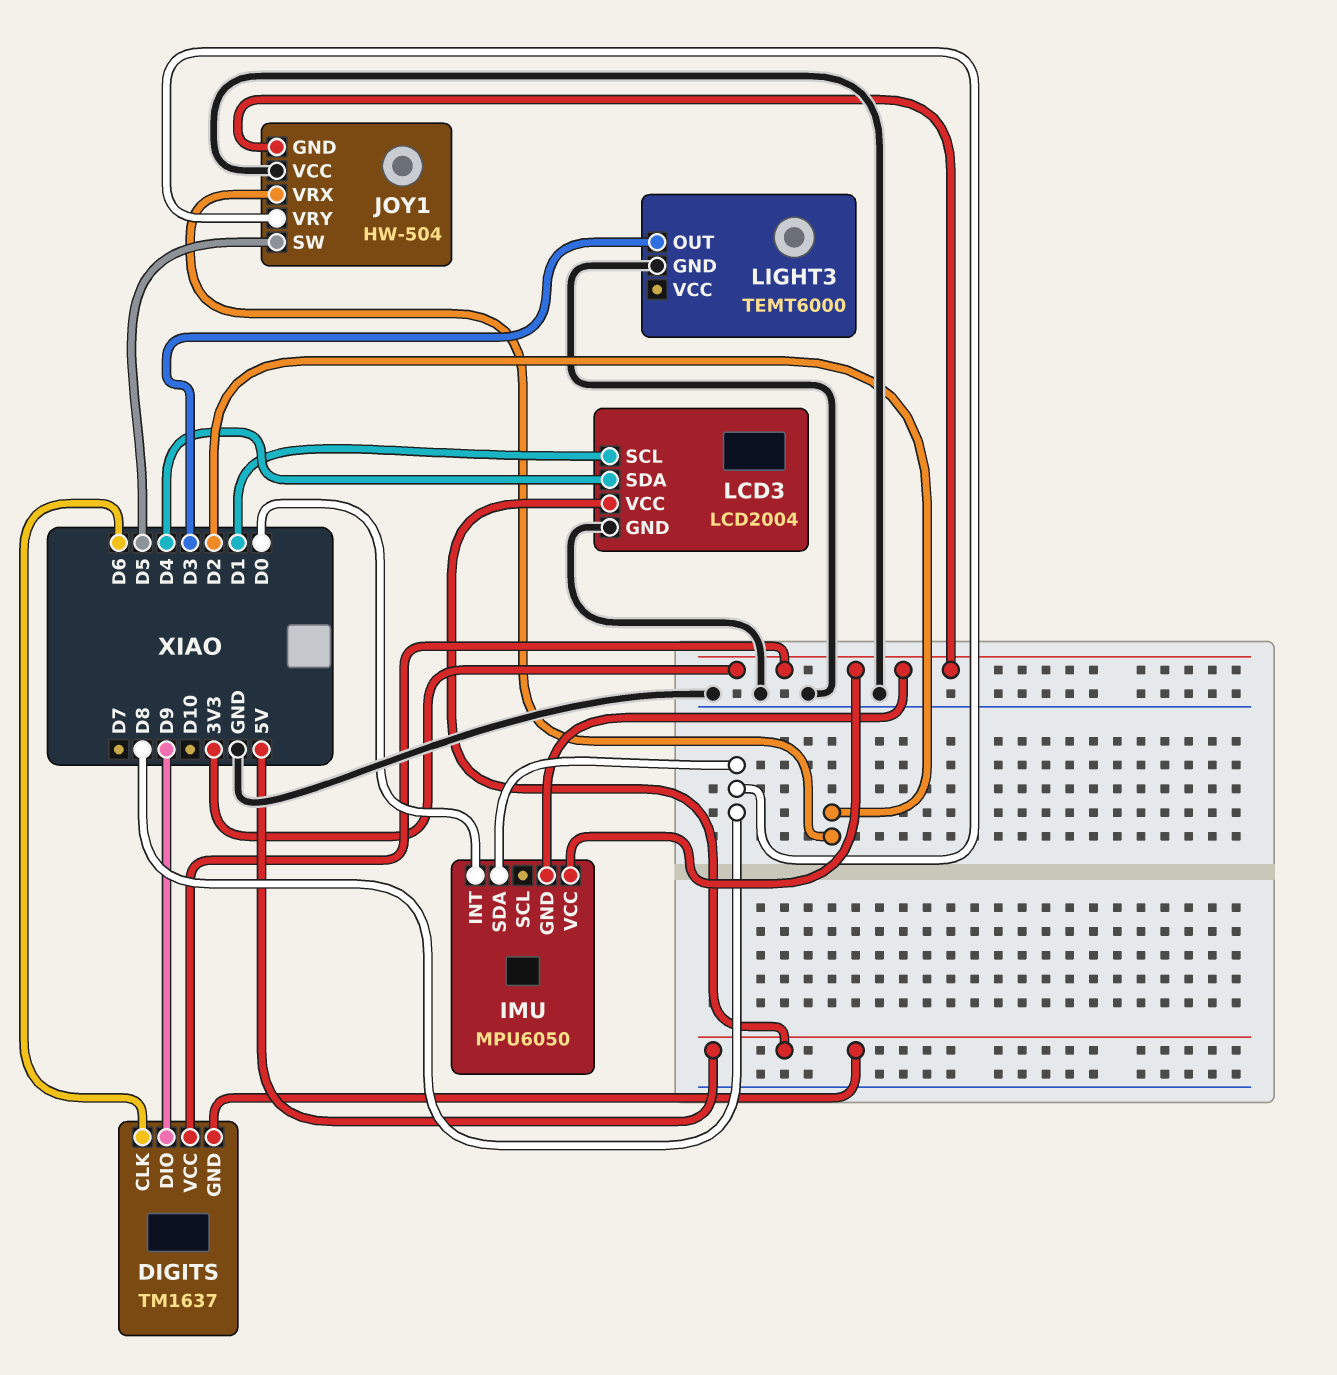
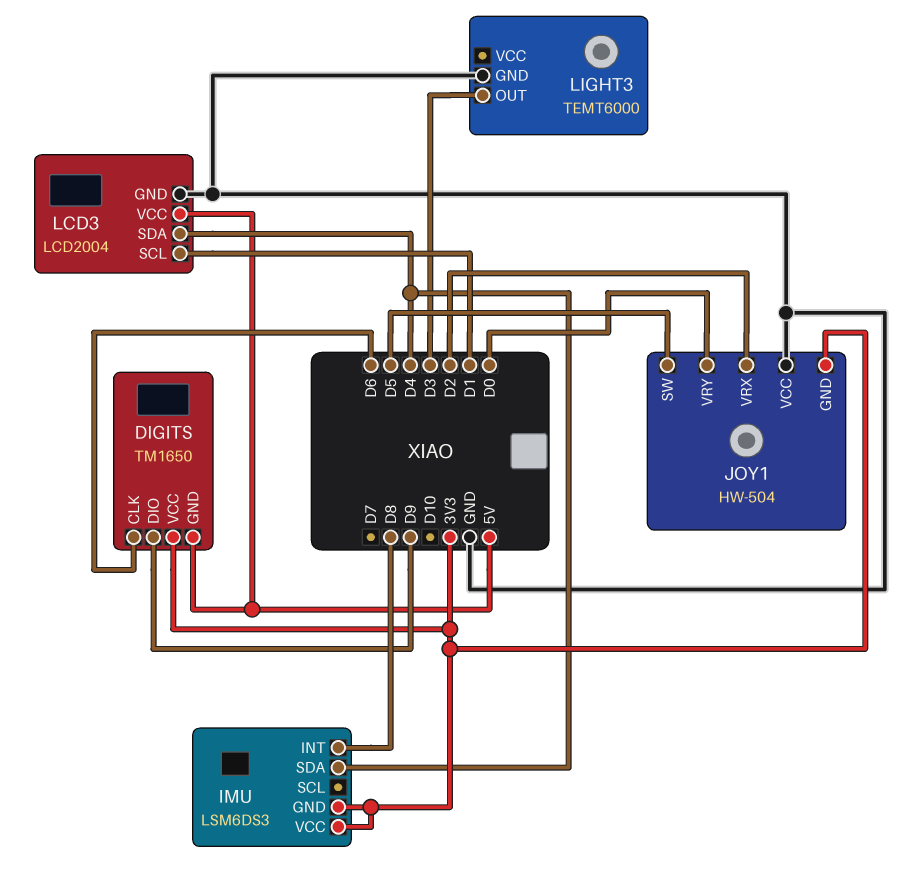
DIGITS: TM1637 -> TM1650
IMU: MPU6050 -> LSM6DS3
IMU pin INT: D0 -> D8
IMU pin SDA: D8 -> D4
JOY1 pin VRY: D8 -> D0

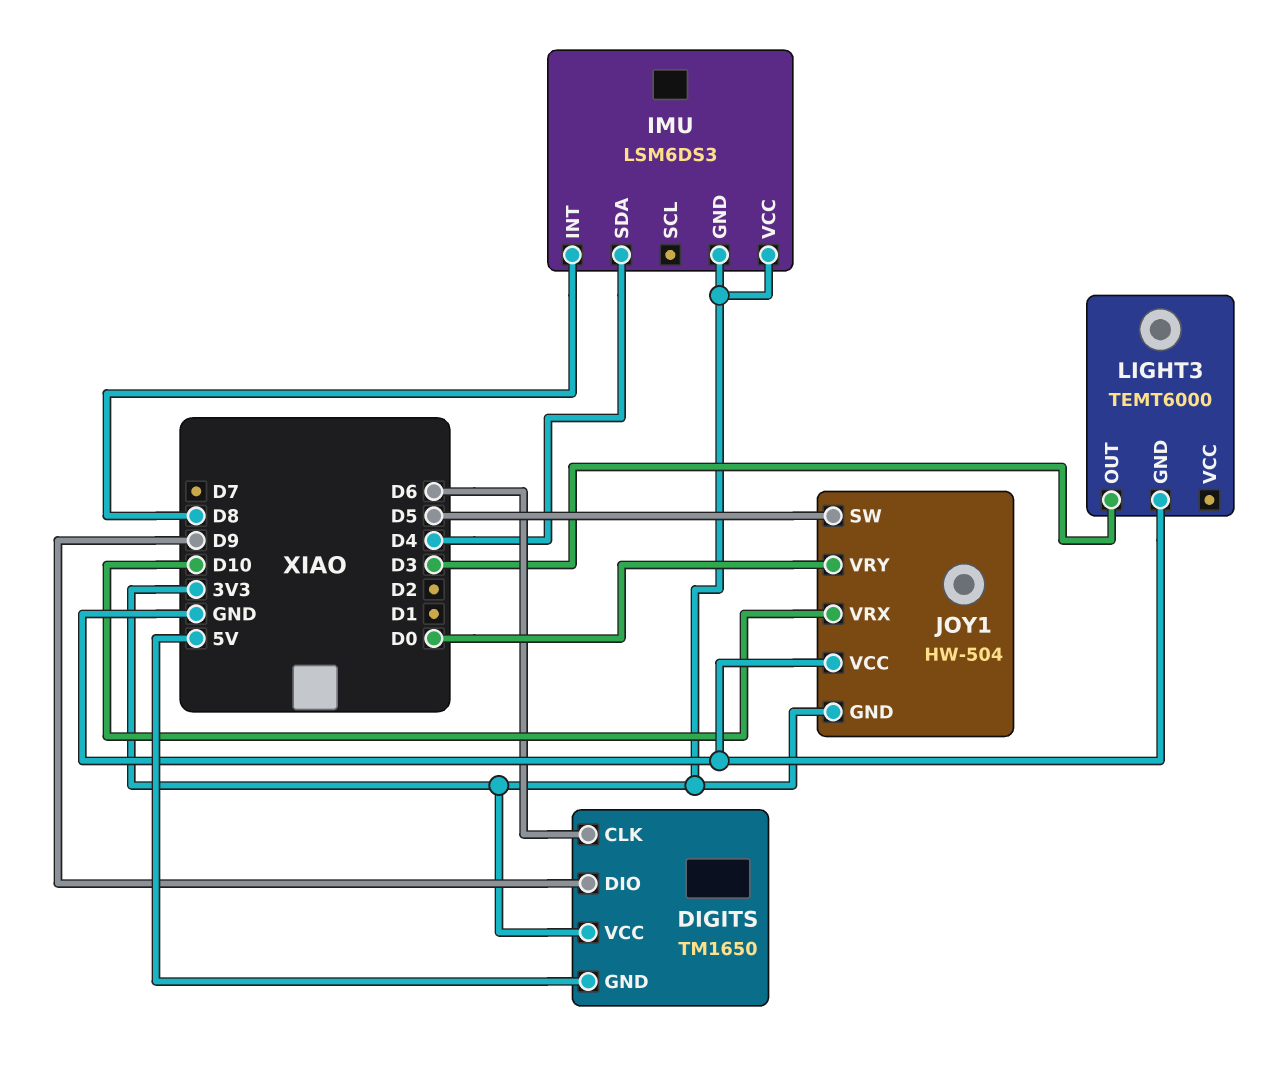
JOY1 pin VRX: D2 -> D10
LCD3: LCD2004 -> none
LCD3 pin GND: GND -> none
LCD3 pin SCL: D1 -> none
LCD3 pin SDA: D4 -> none
LCD3 pin VCC: 5V -> none

